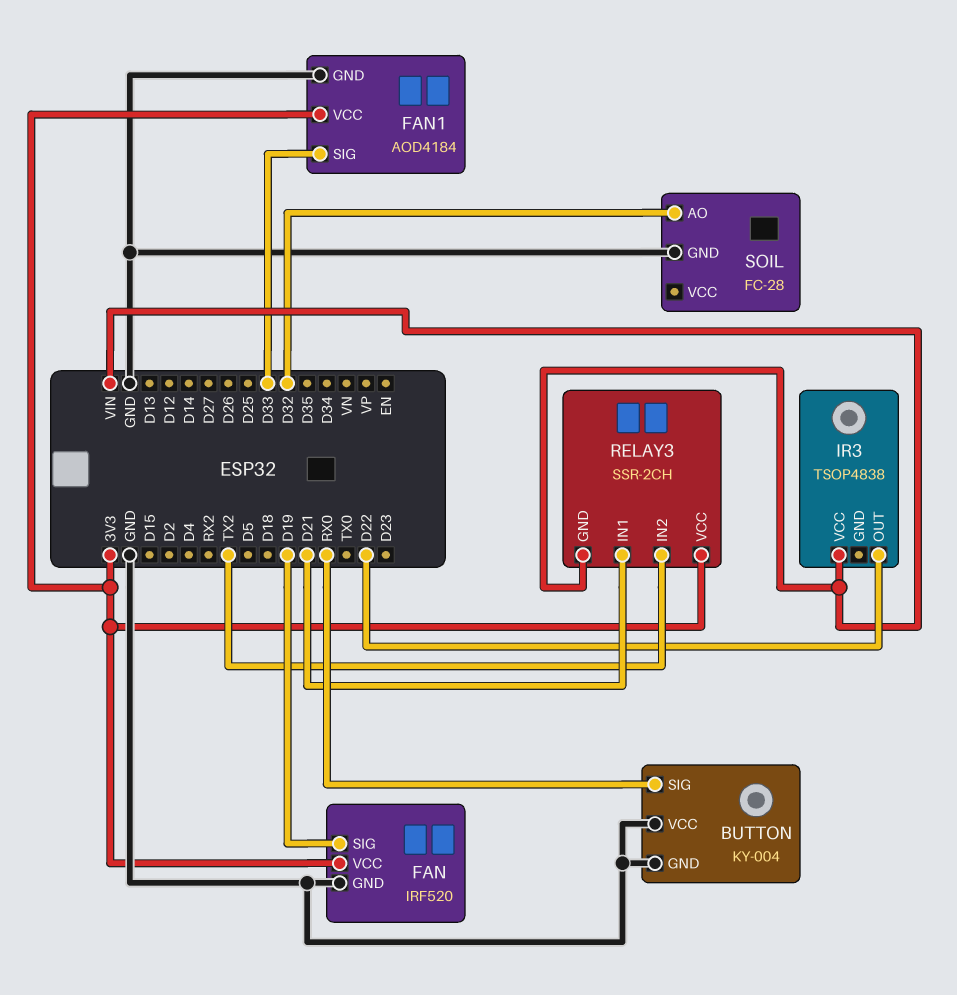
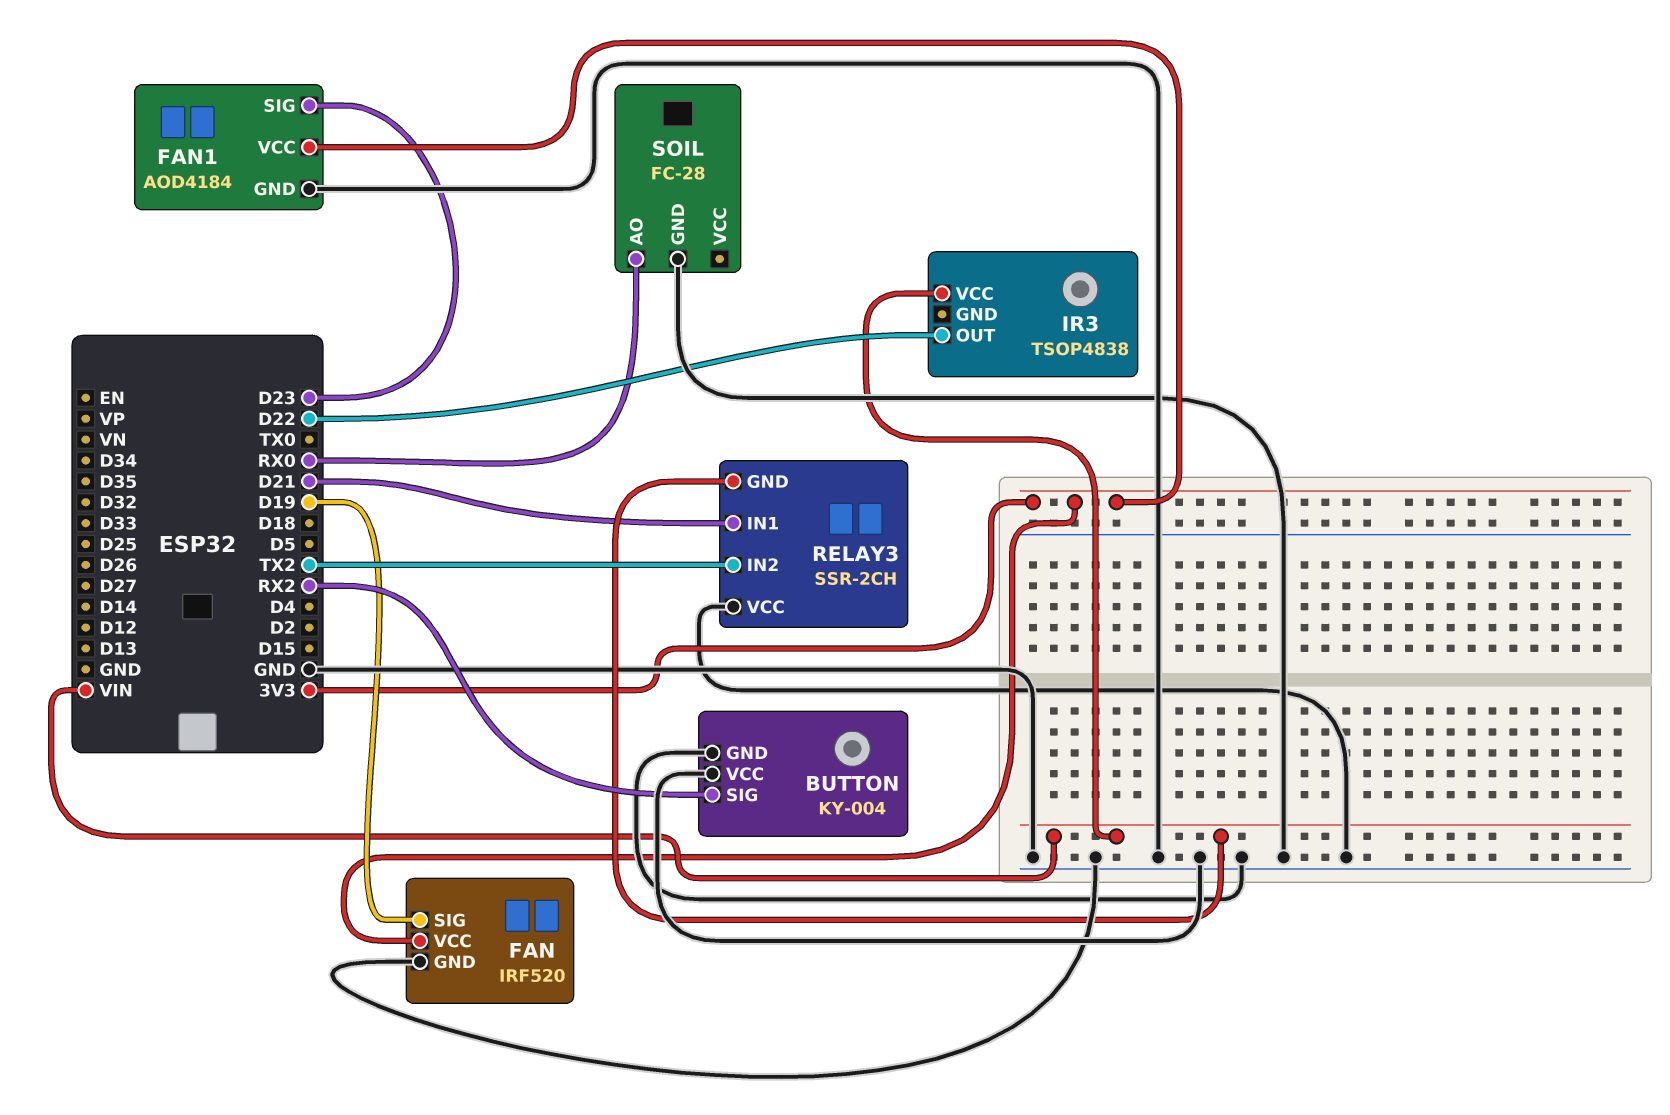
BUTTON pin SIG: RX0 -> RX2
FAN1 pin SIG: D33 -> D23
RELAY3 pin VCC: 3V3 -> GND
SOIL pin AO: D32 -> RX0

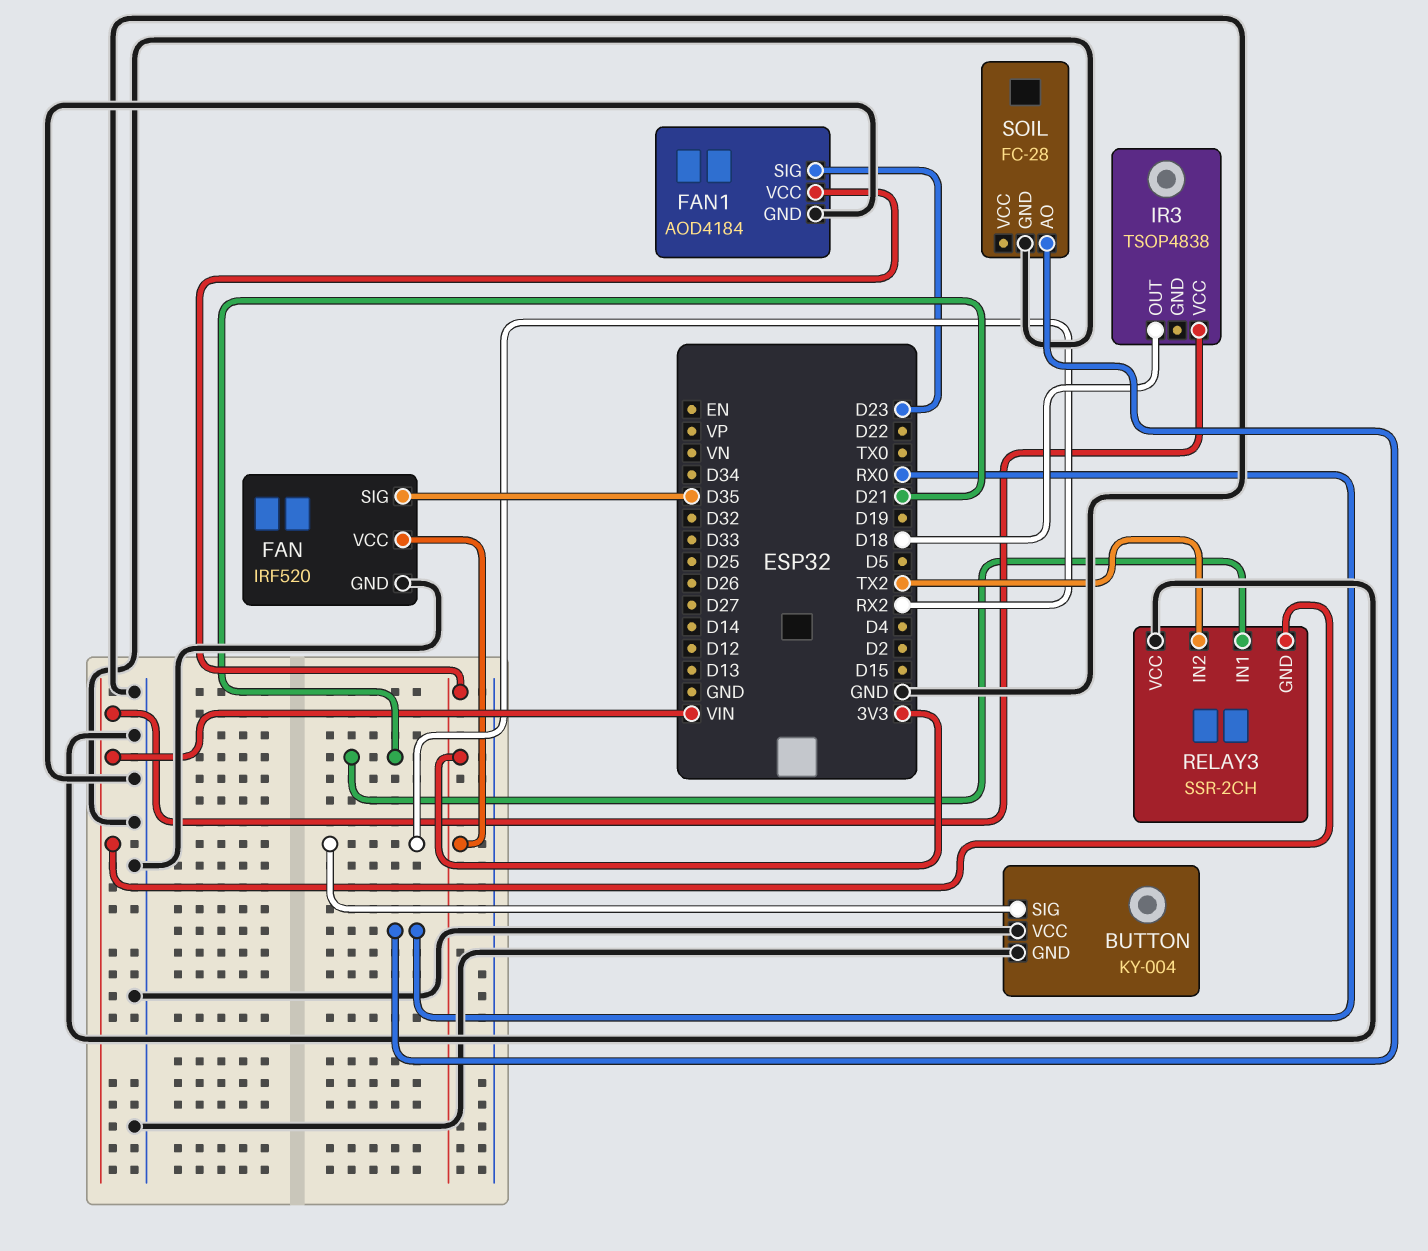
FAN pin SIG: D19 -> D35
IR3 pin OUT: D22 -> D18

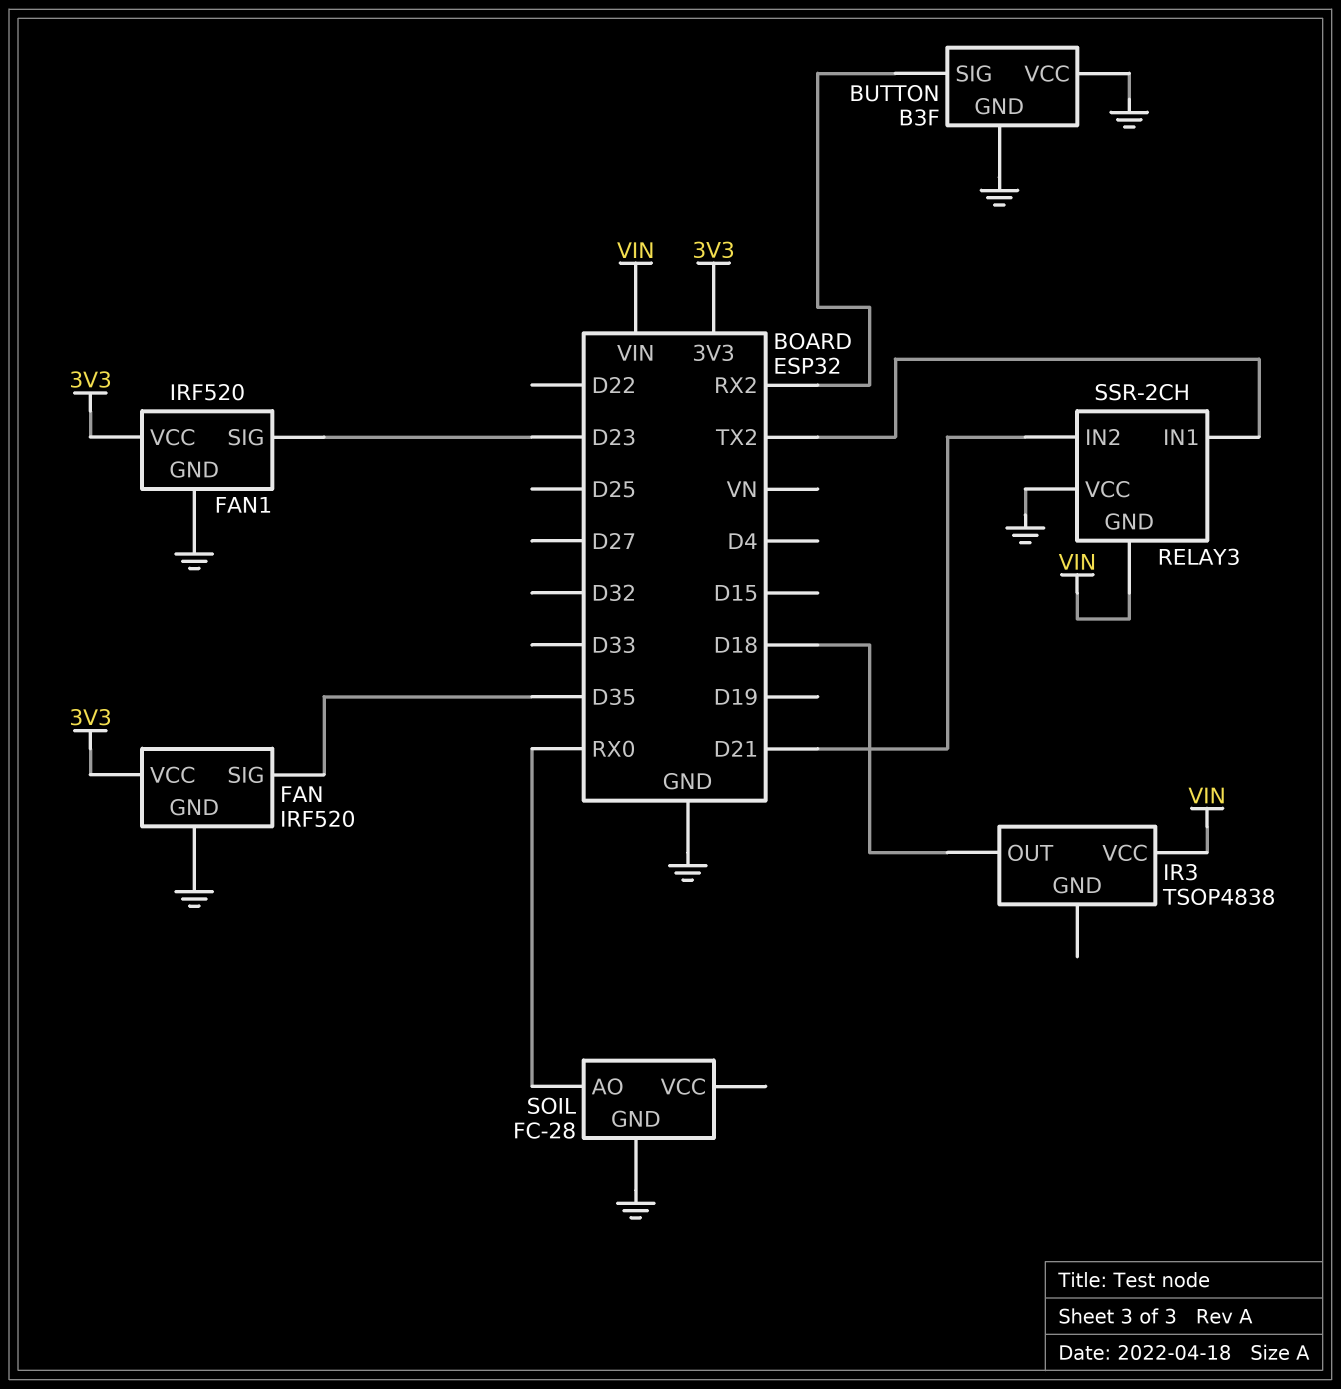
BUTTON: KY-004 -> B3F
FAN1: AOD4184 -> IRF520
RELAY3 pin IN1: D21 -> TX2
RELAY3 pin IN2: TX2 -> D21

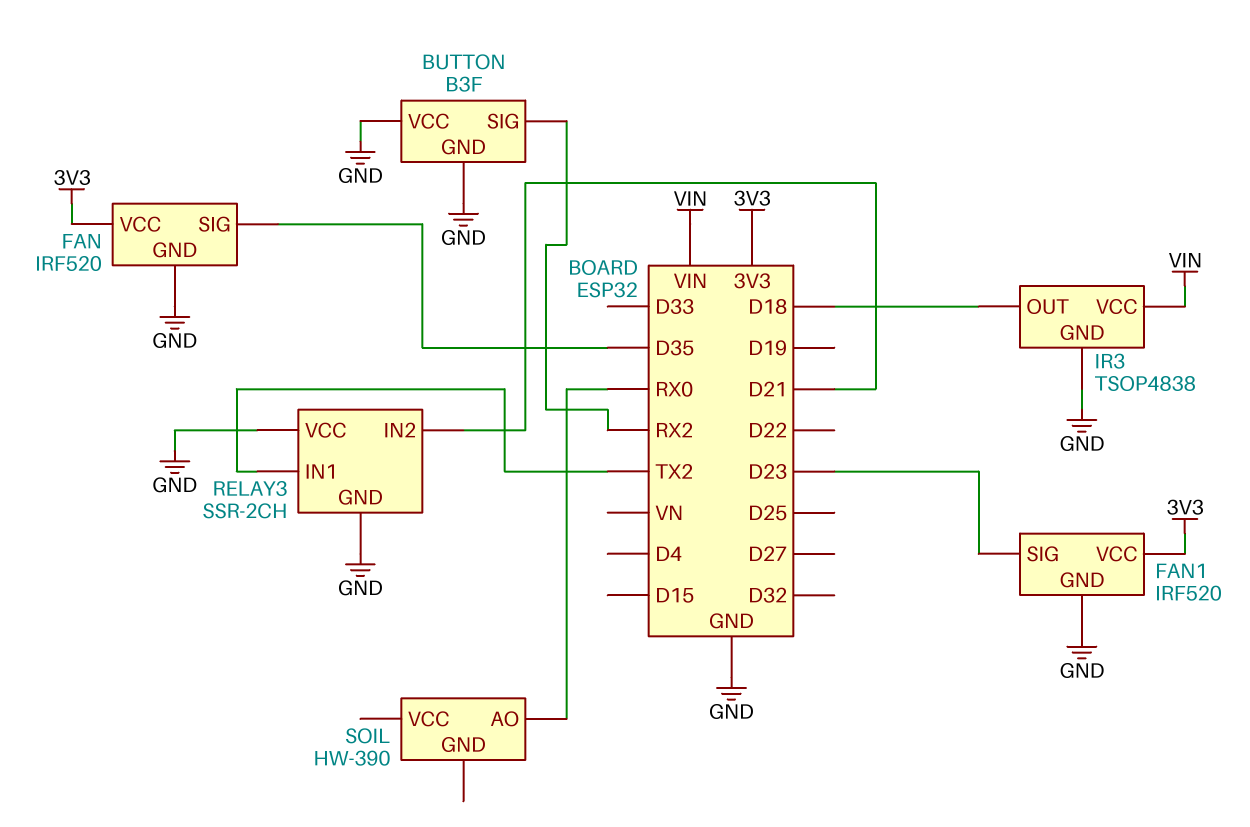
IR3 pin GND: none -> GND
RELAY3 pin GND: VIN -> GND
SOIL: FC-28 -> HW-390
SOIL pin GND: GND -> none

